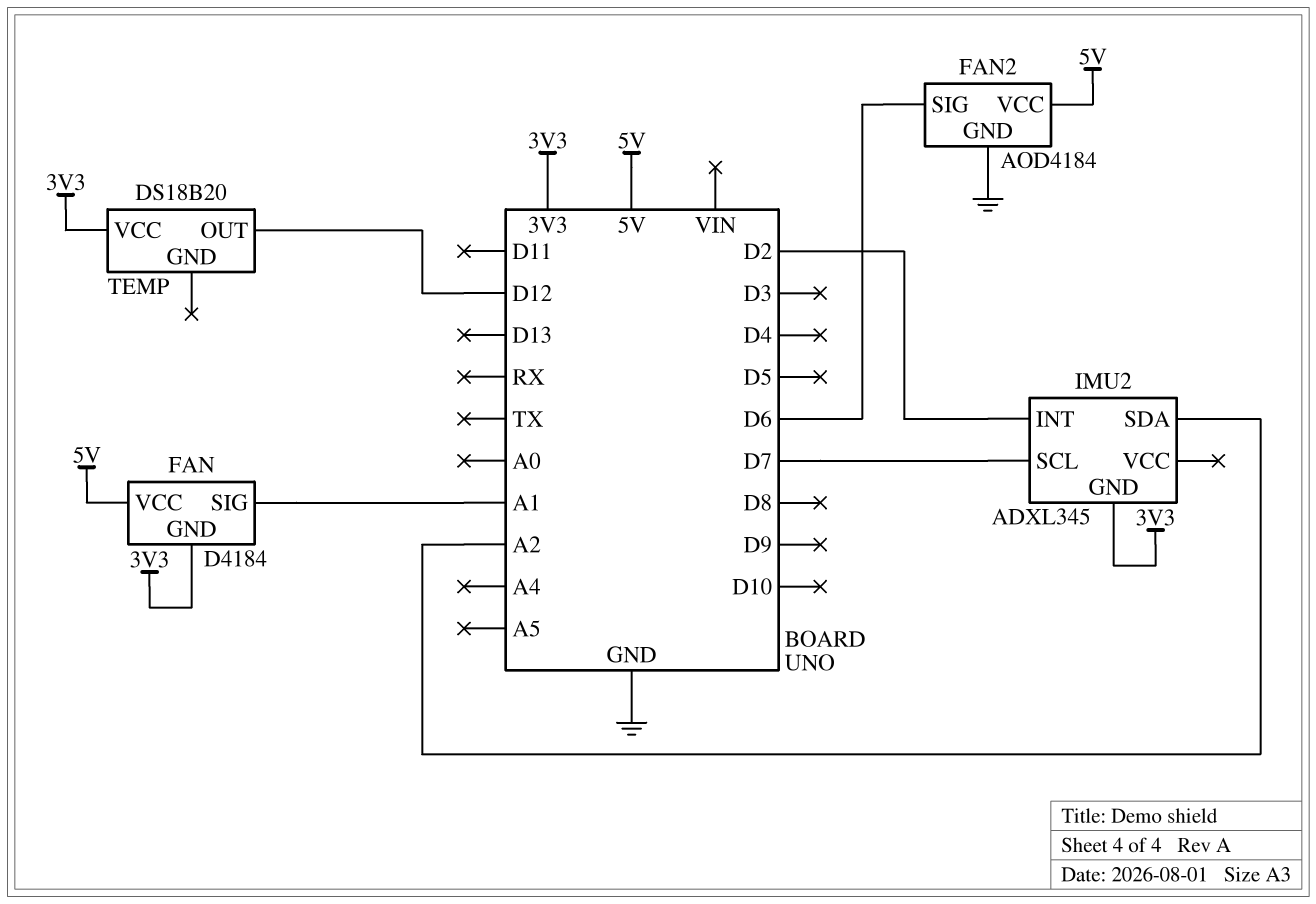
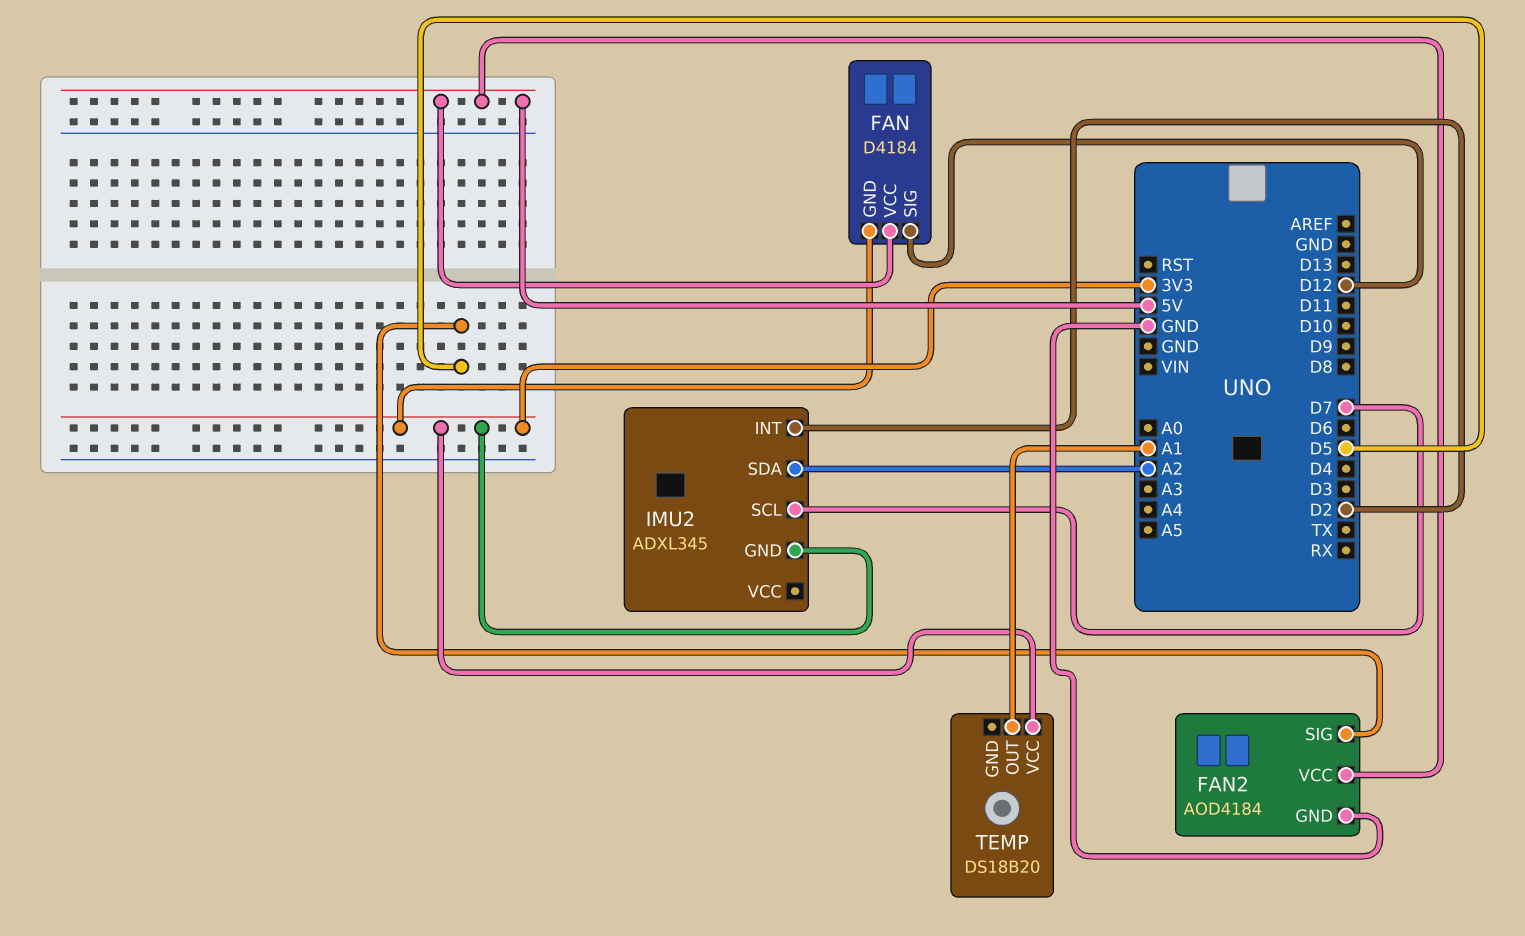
FAN pin SIG: A1 -> D12
FAN2 pin SIG: D6 -> D5
TEMP pin OUT: D12 -> A1

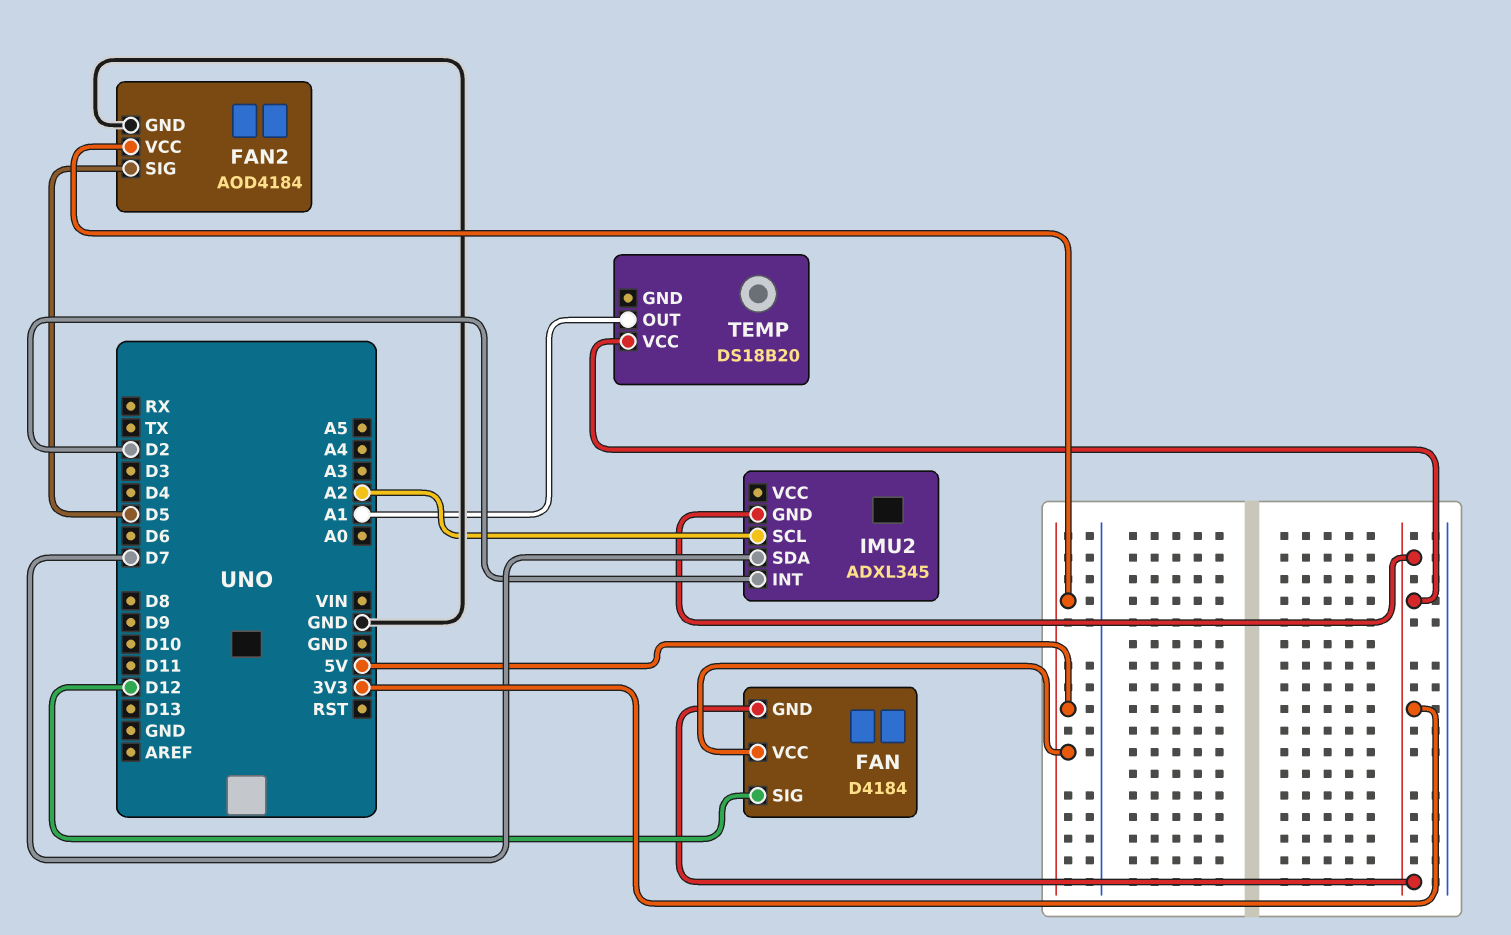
IMU2 pin SCL: D7 -> A2
IMU2 pin SDA: A2 -> D7

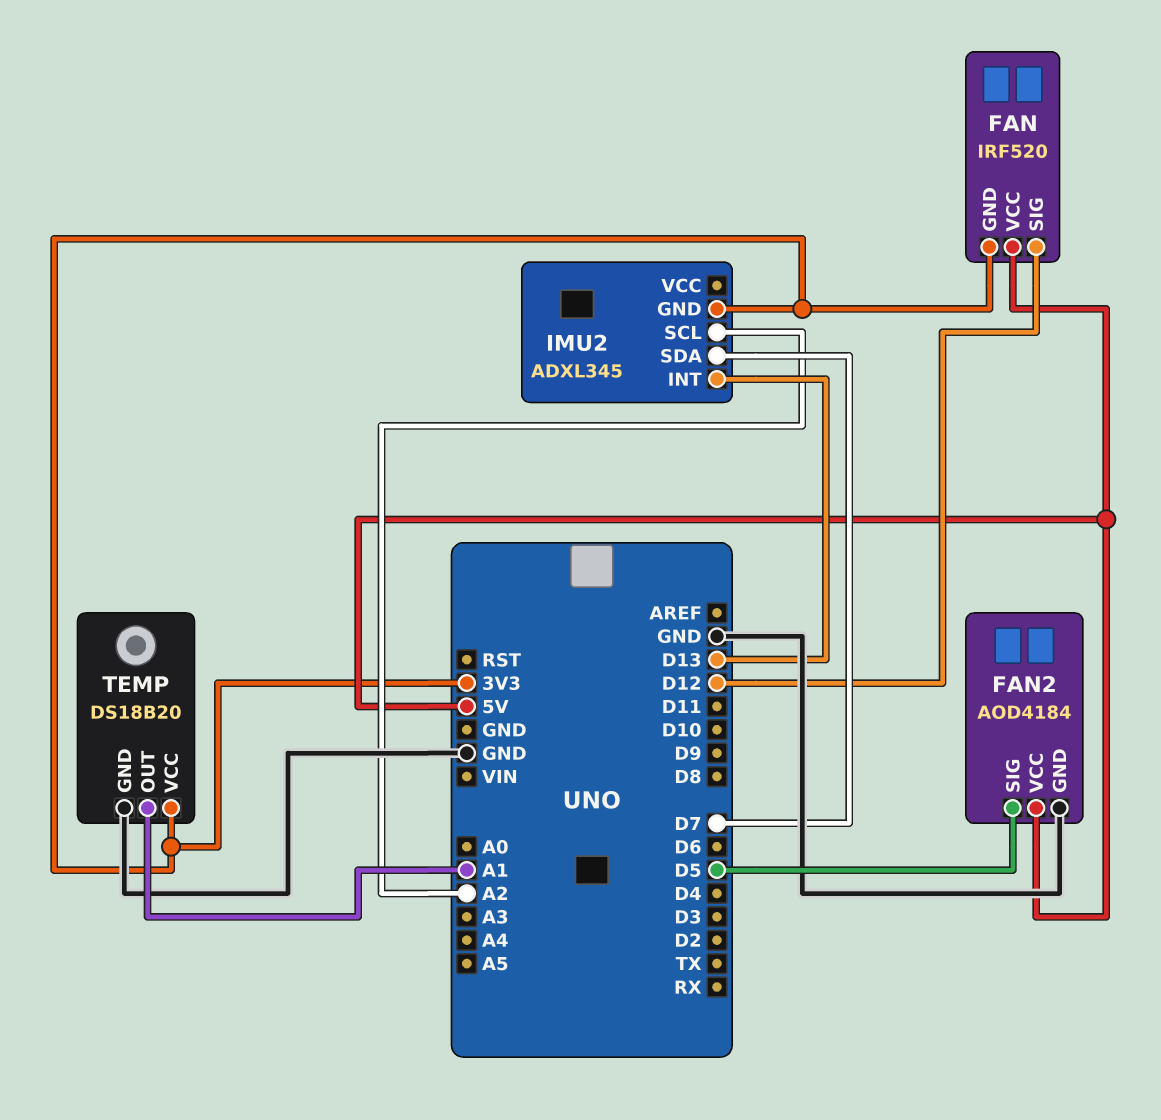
FAN: D4184 -> IRF520
IMU2 pin INT: D2 -> D13
TEMP pin GND: none -> GND

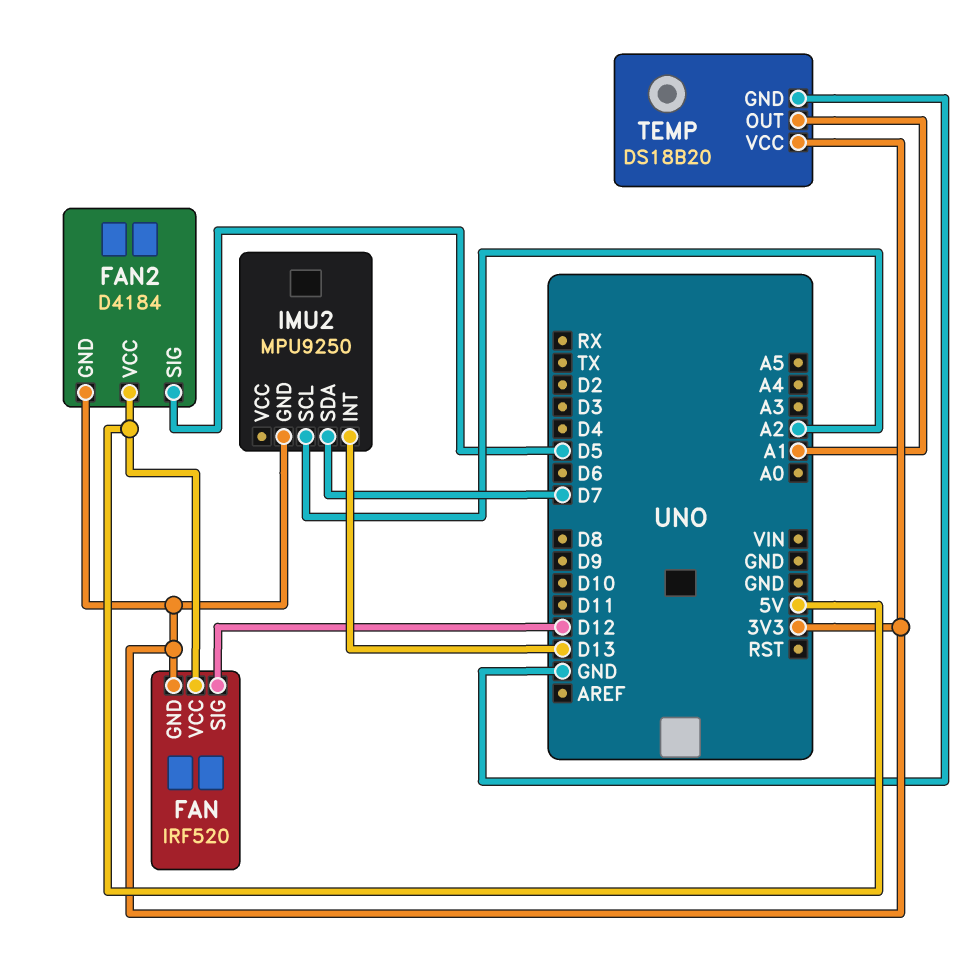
FAN2: AOD4184 -> D4184
FAN2 pin GND: GND -> 3V3
IMU2: ADXL345 -> MPU9250

